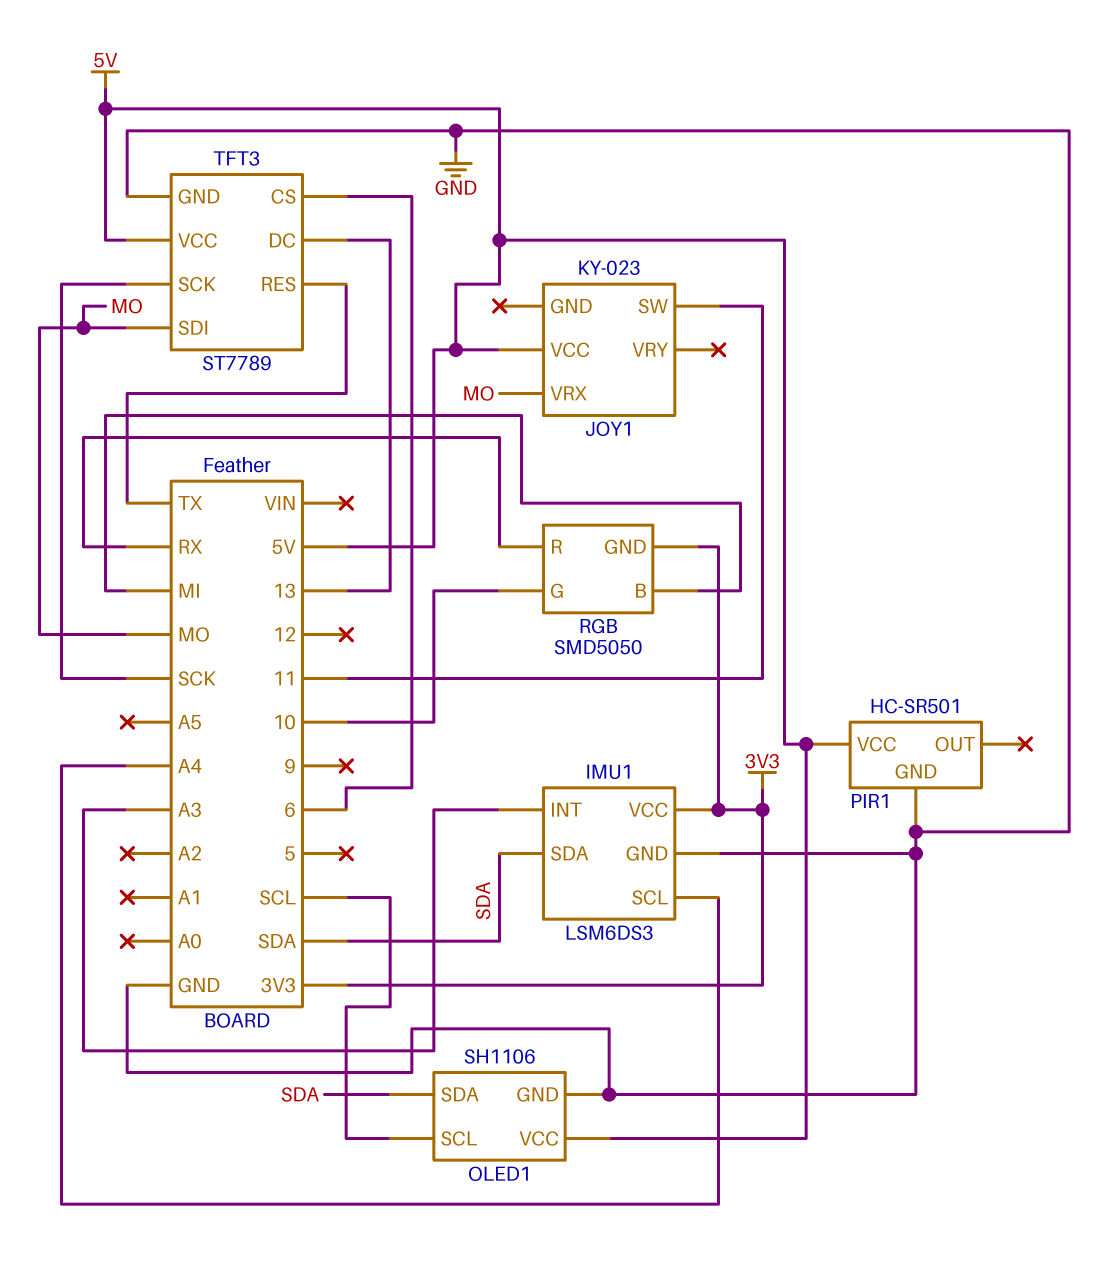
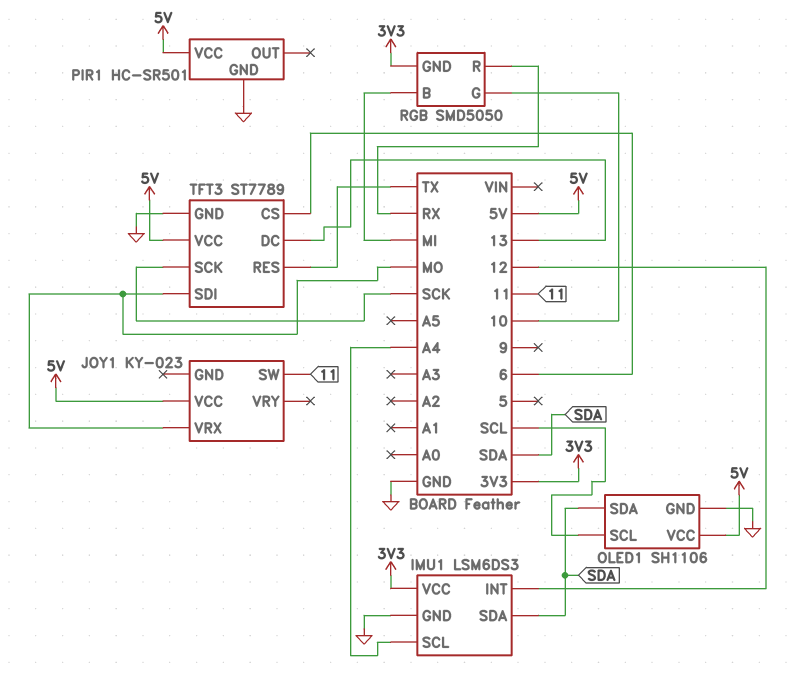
IMU1 pin INT: A3 -> 12

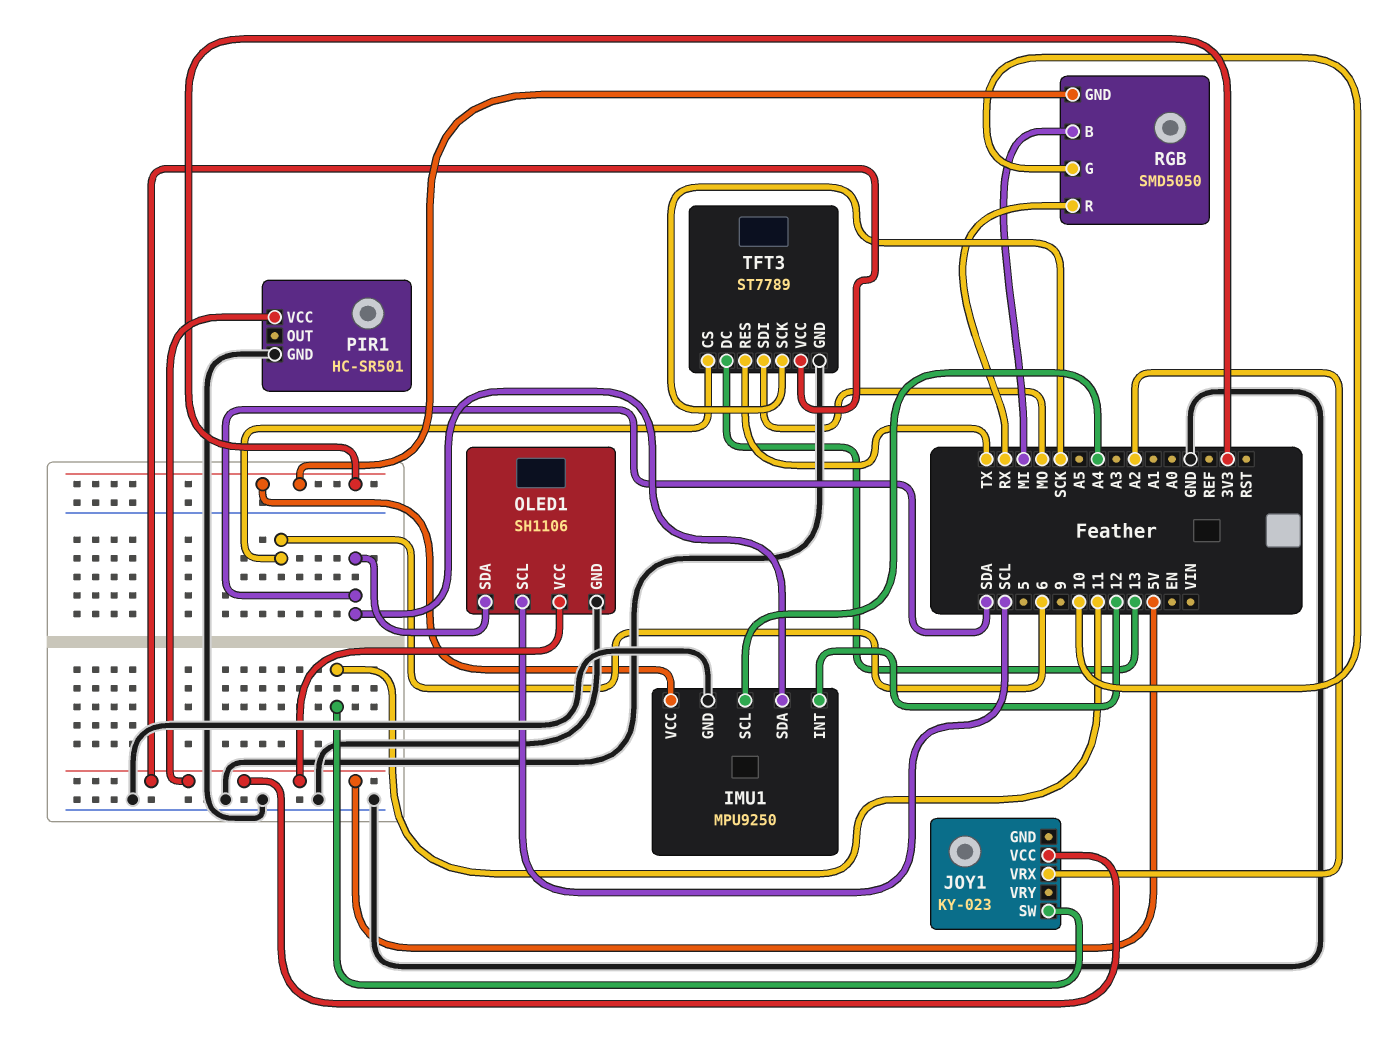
IMU1: LSM6DS3 -> MPU9250
JOY1 pin VRX: MO -> A2

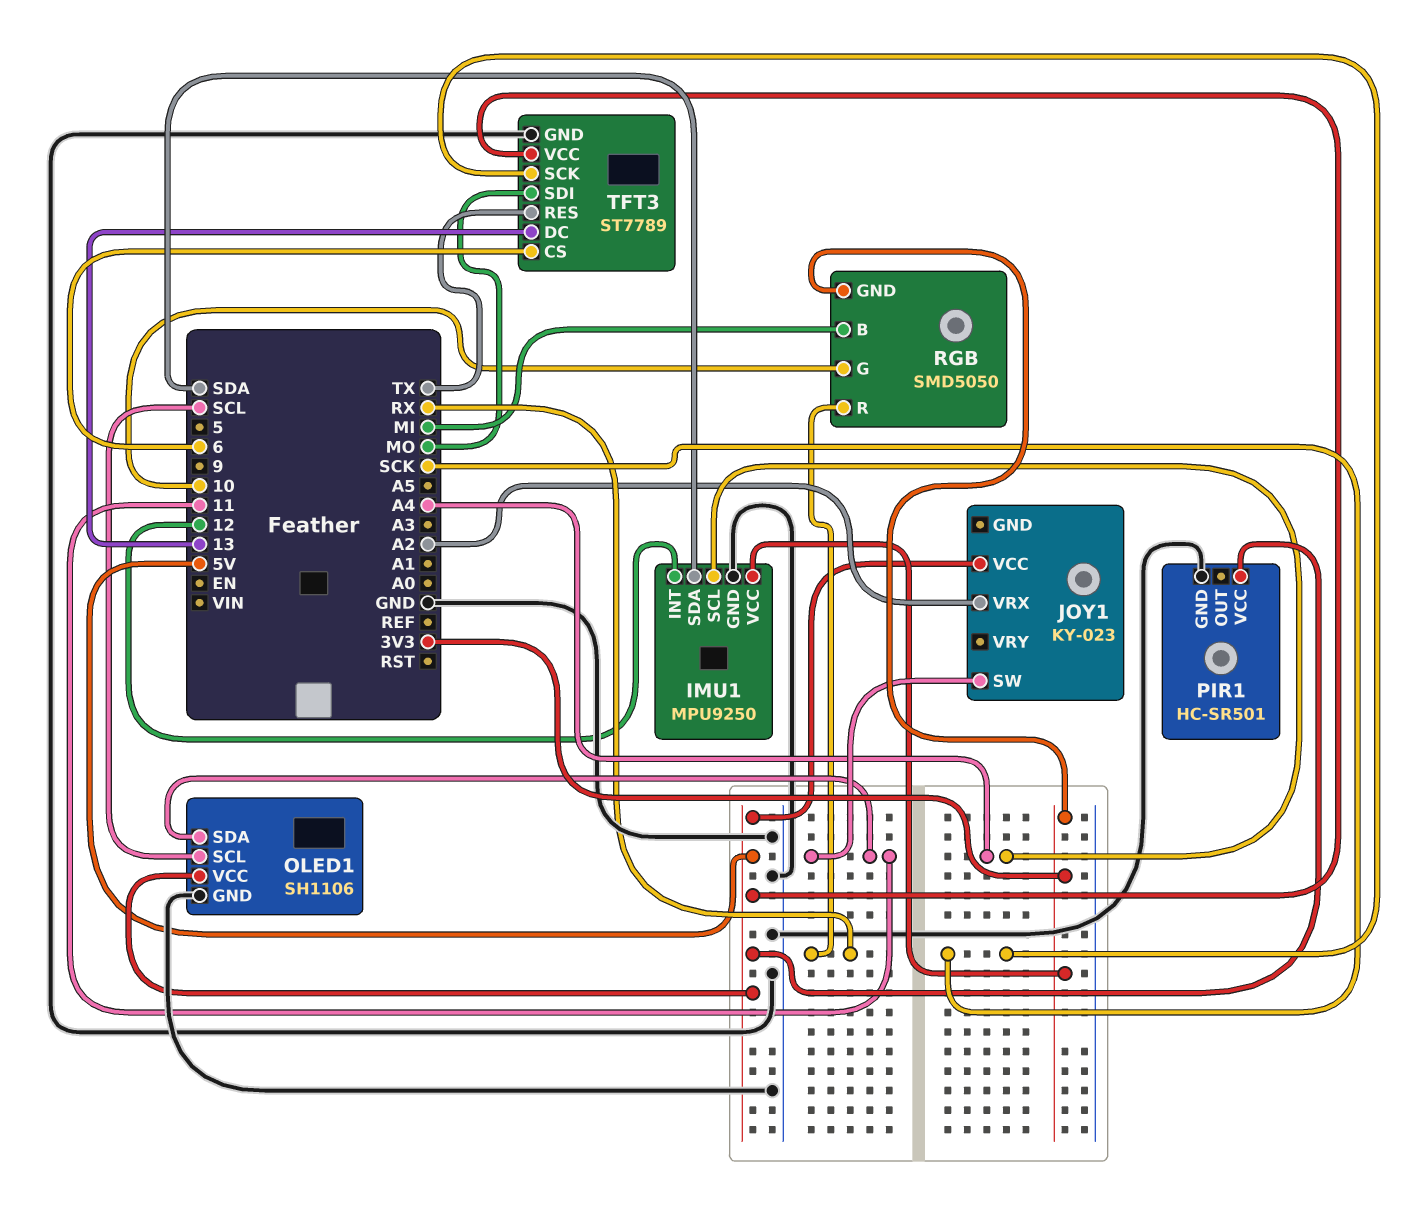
OLED1 pin SDA: SDA -> 11

